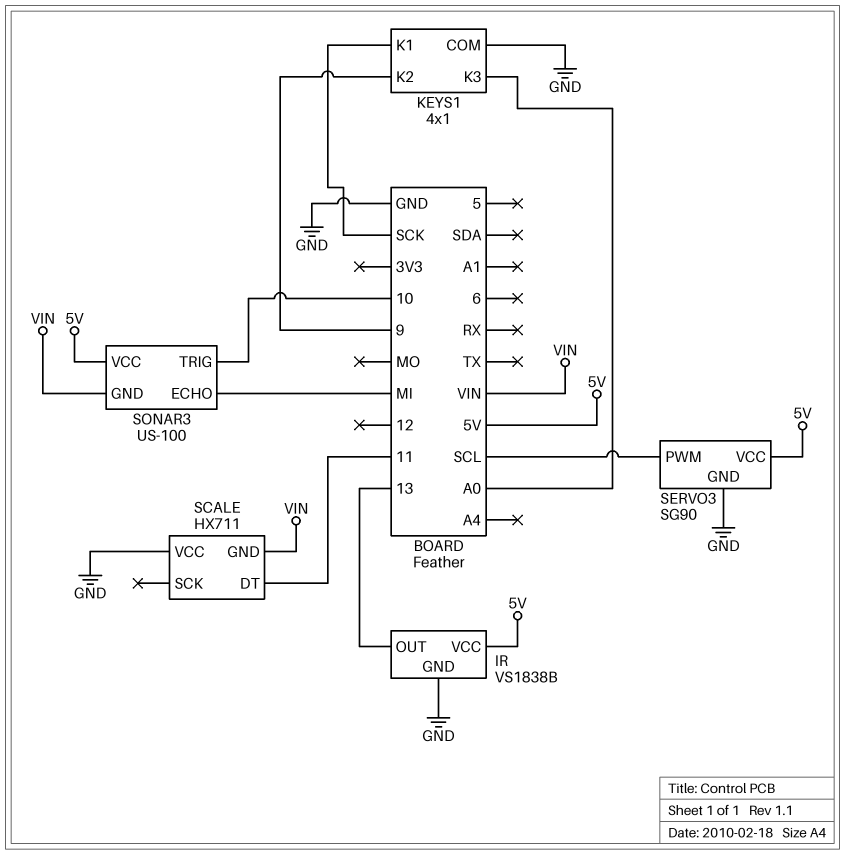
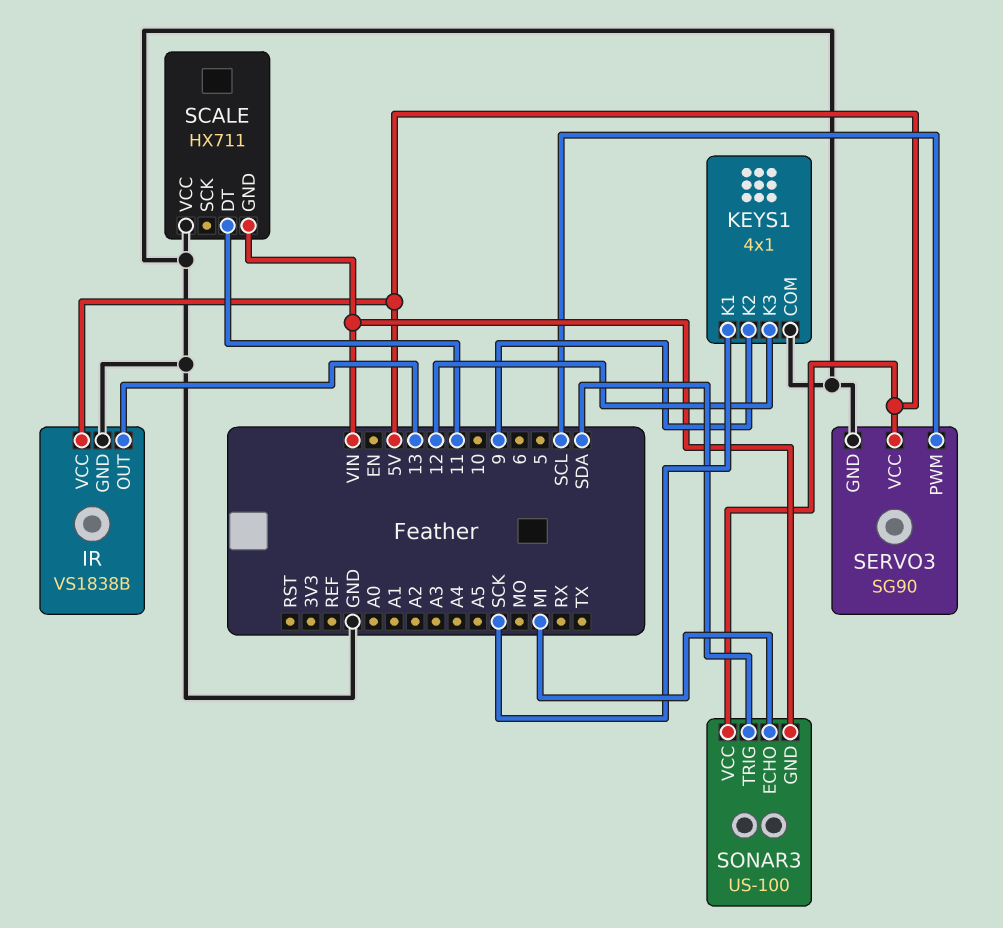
KEYS1 pin K3: A0 -> 12
SONAR3 pin TRIG: 10 -> SDA

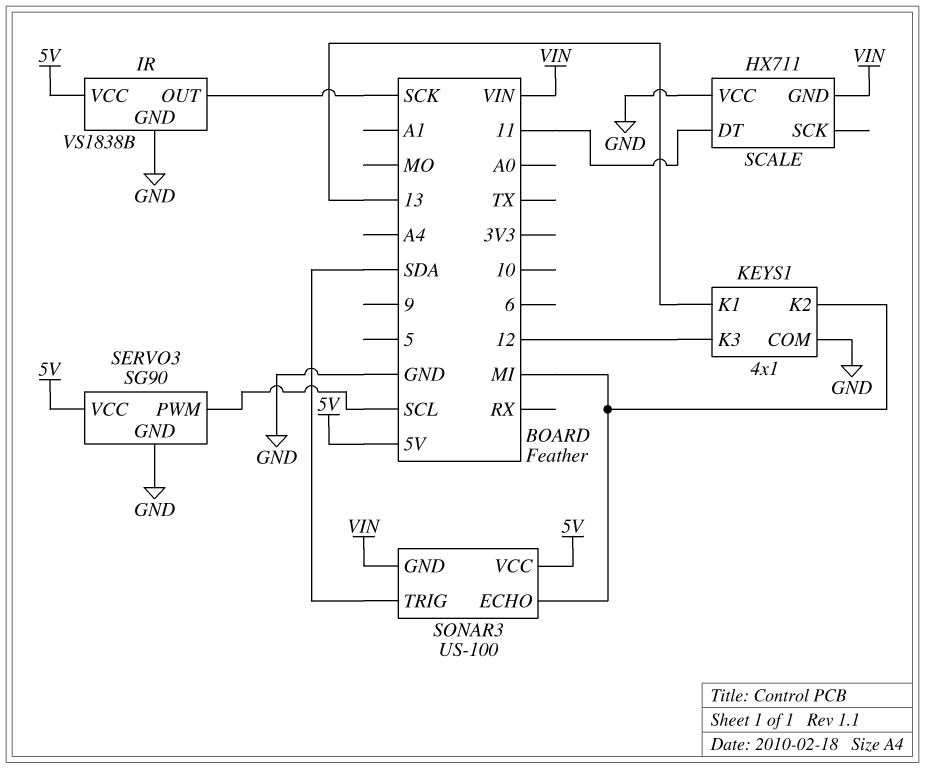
IR pin OUT: 13 -> SCK
KEYS1 pin K1: SCK -> 13
KEYS1 pin K2: 9 -> MI

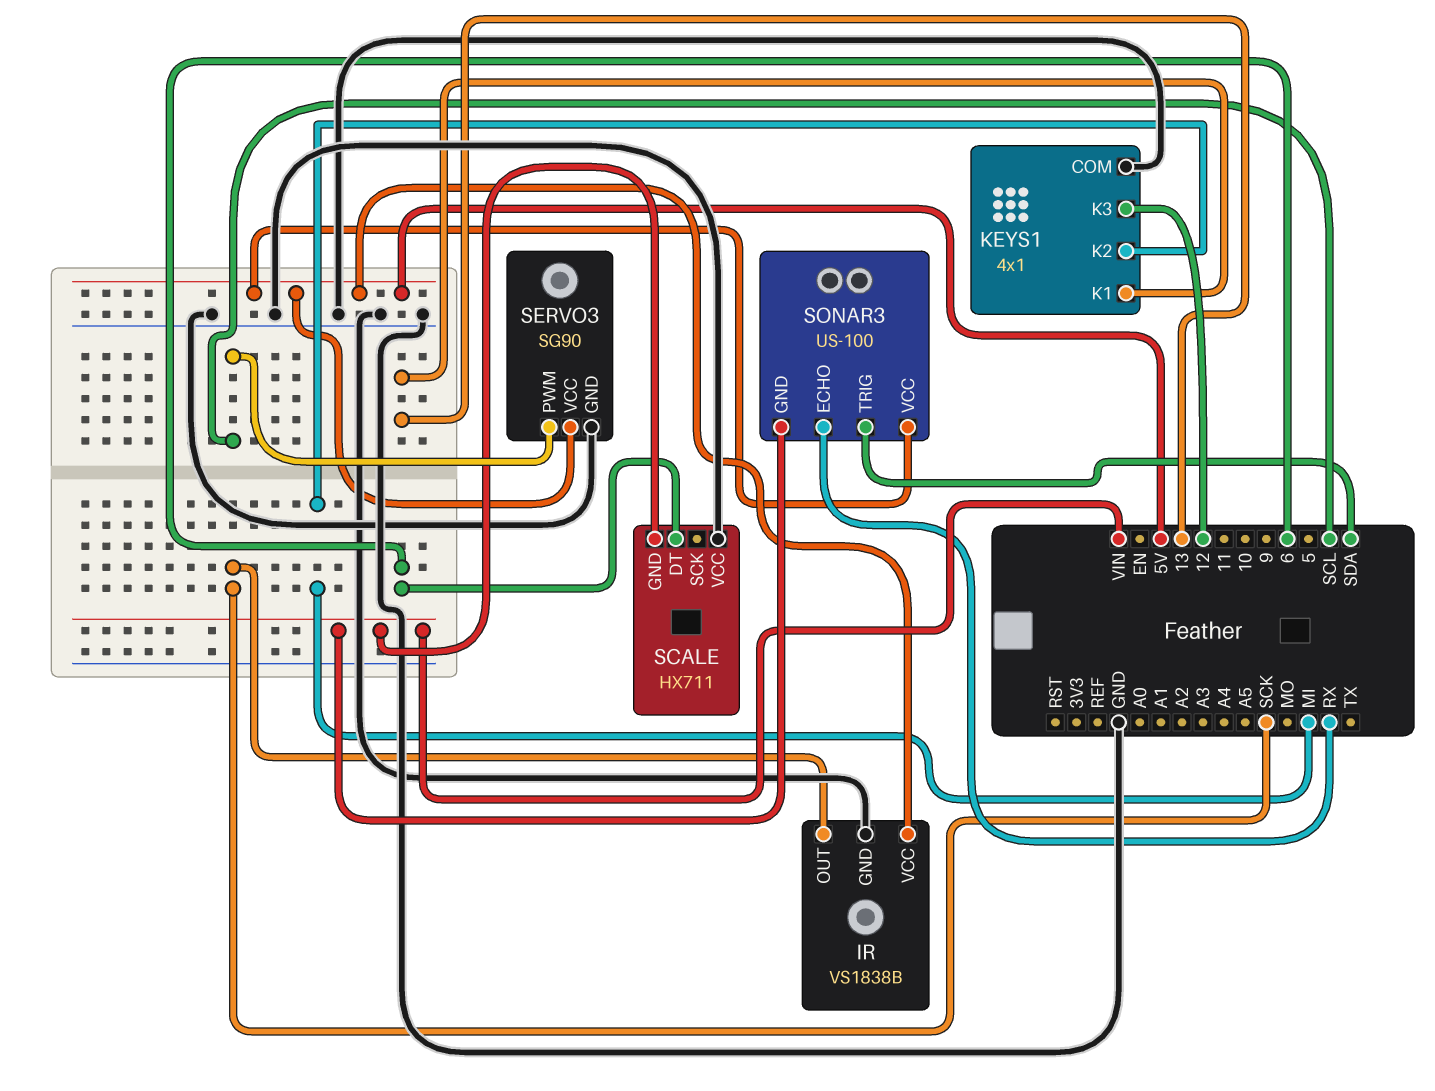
SCALE pin DT: 11 -> 6
SONAR3 pin ECHO: MI -> RX

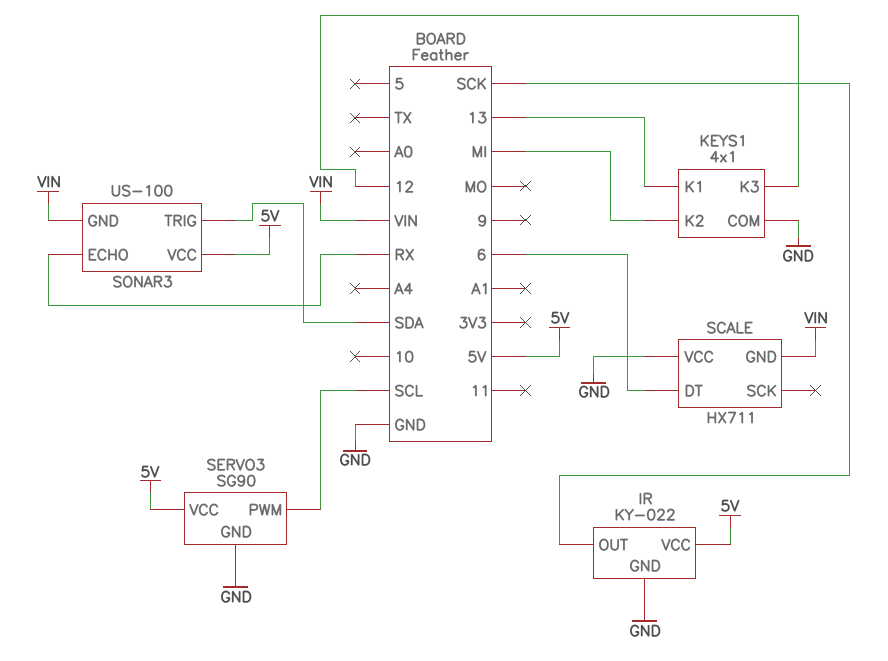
IR: VS1838B -> KY-022

